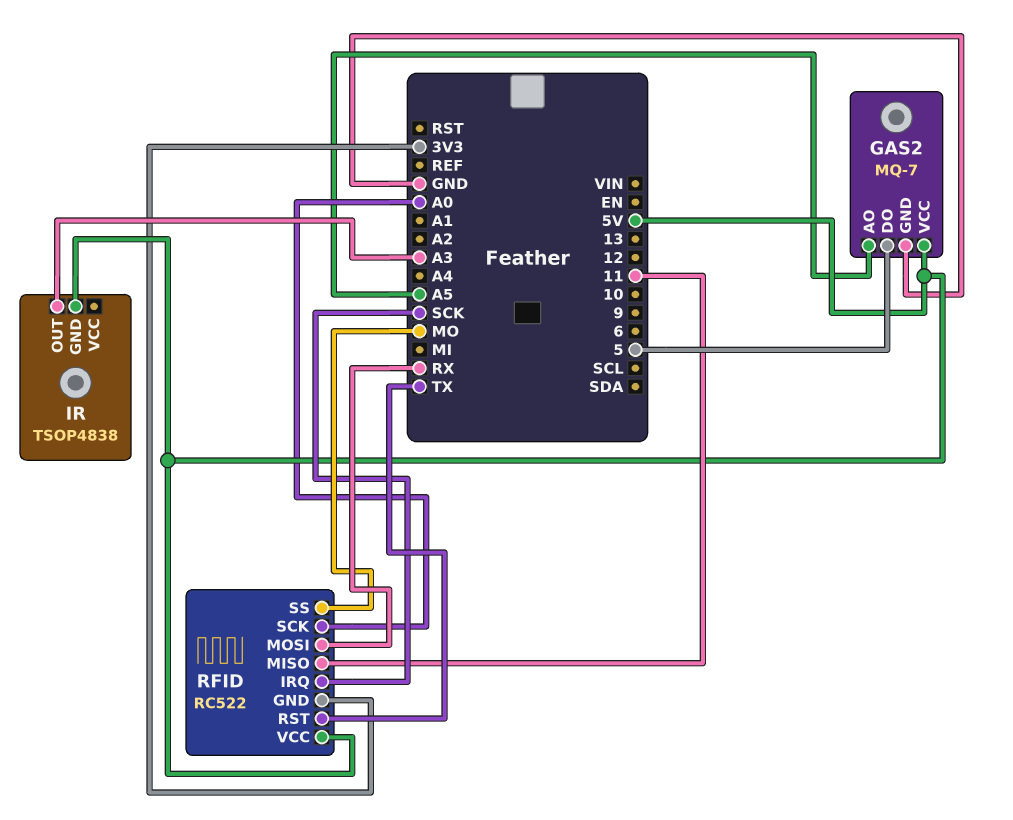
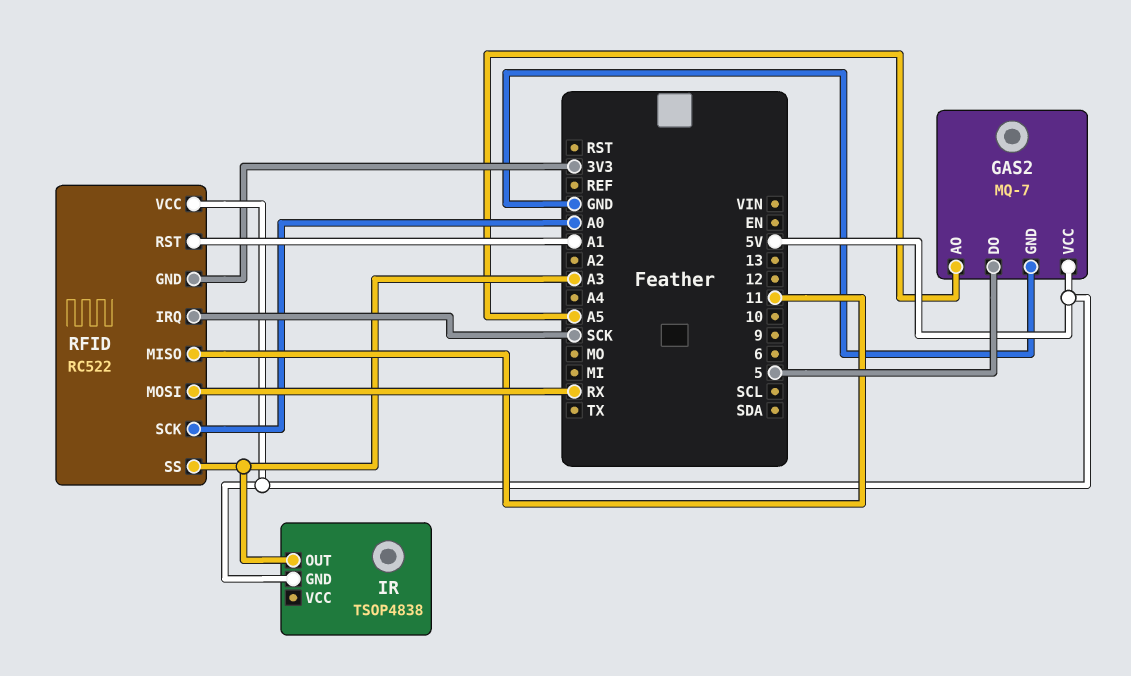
RFID pin RST: TX -> A1
RFID pin SS: MO -> A3

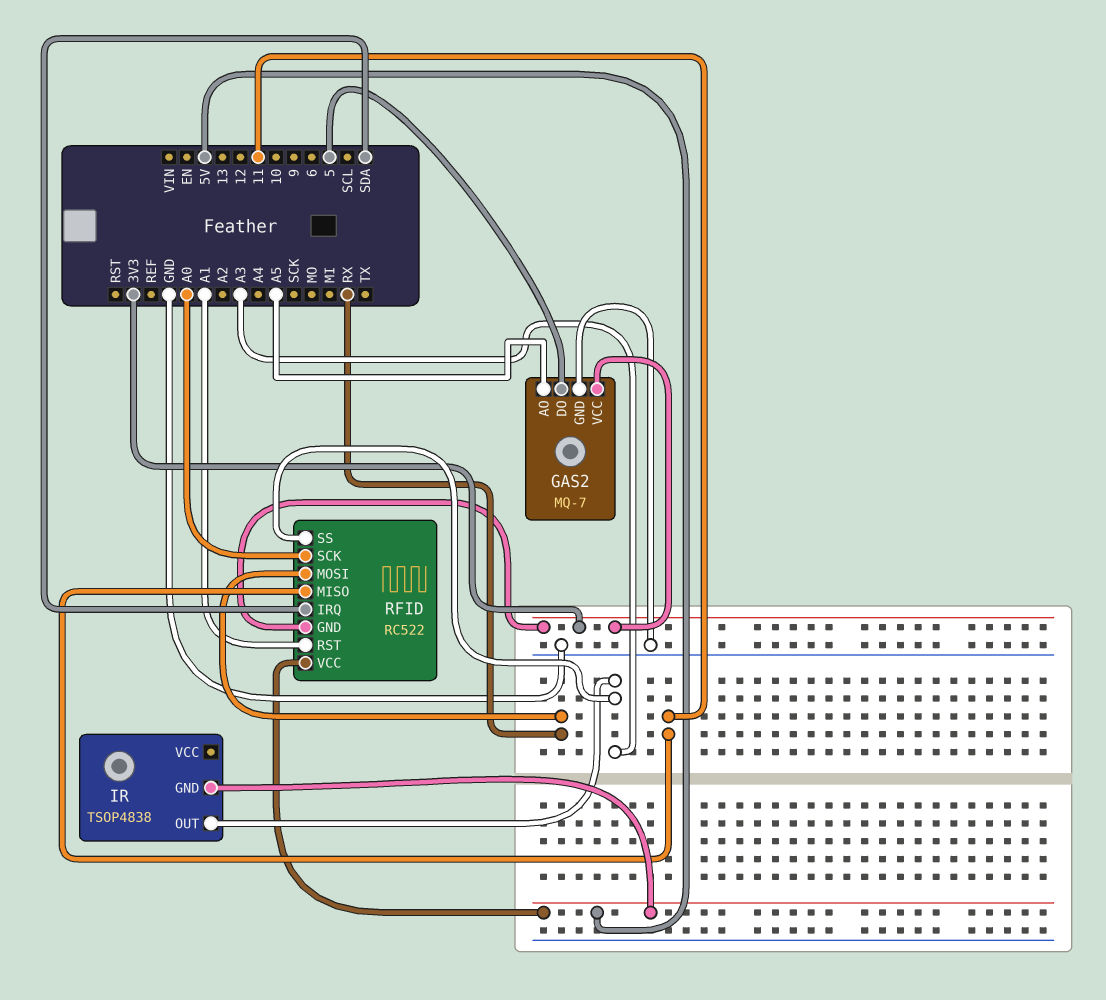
GAS2 pin VCC: 5V -> 3V3
RFID pin IRQ: SCK -> SDA

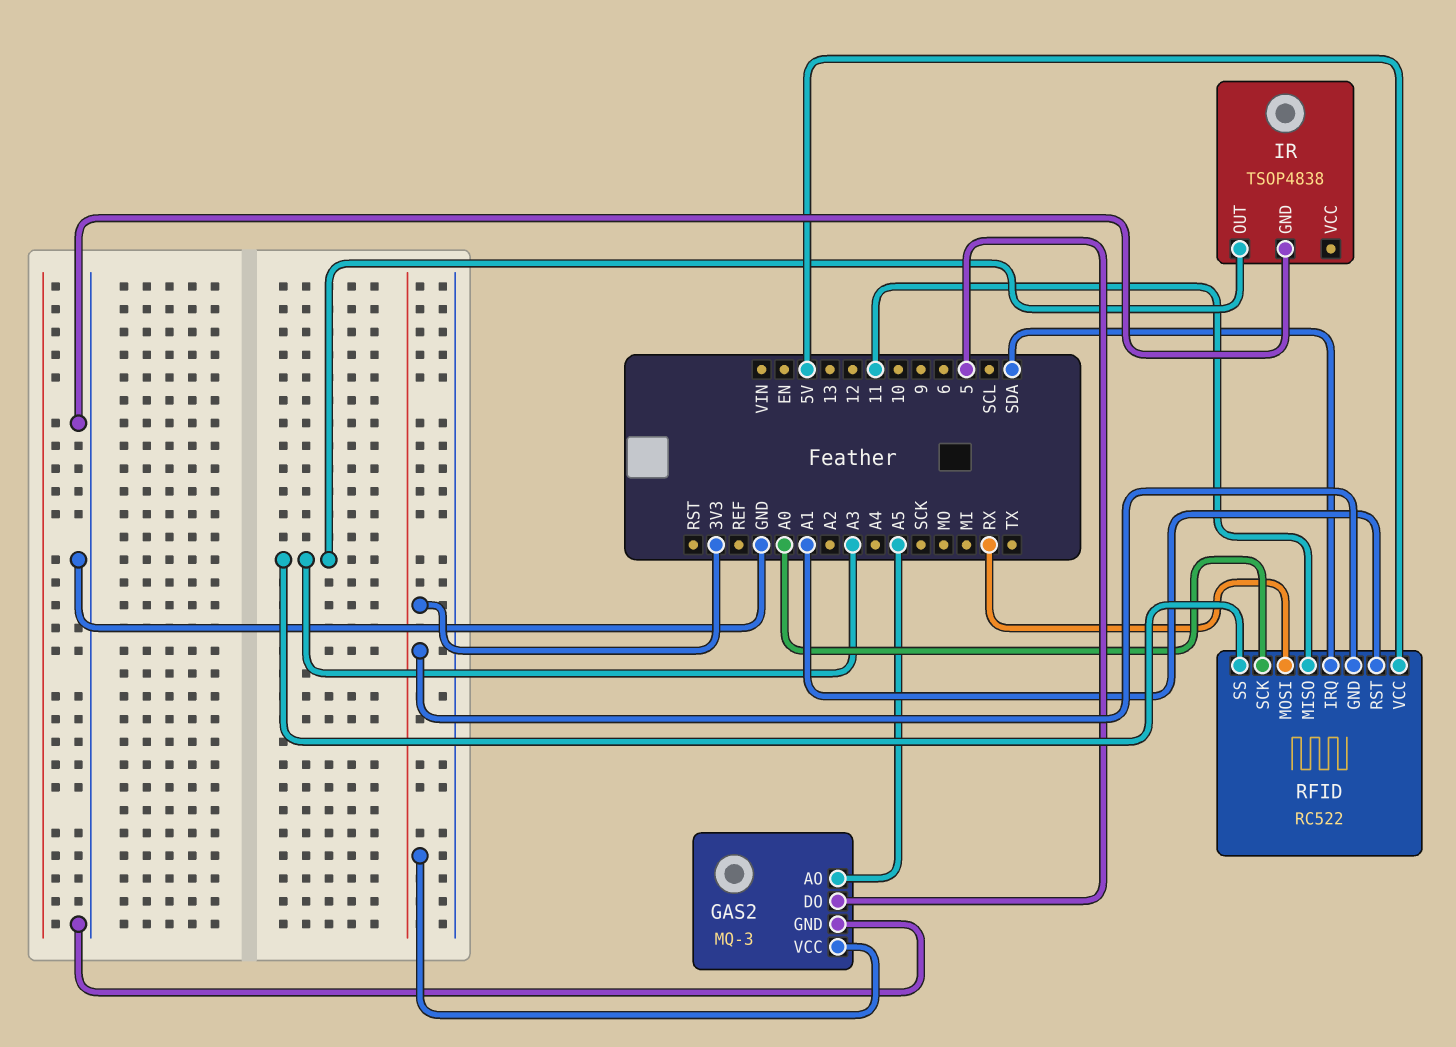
GAS2: MQ-7 -> MQ-3
IR pin GND: 5V -> GND

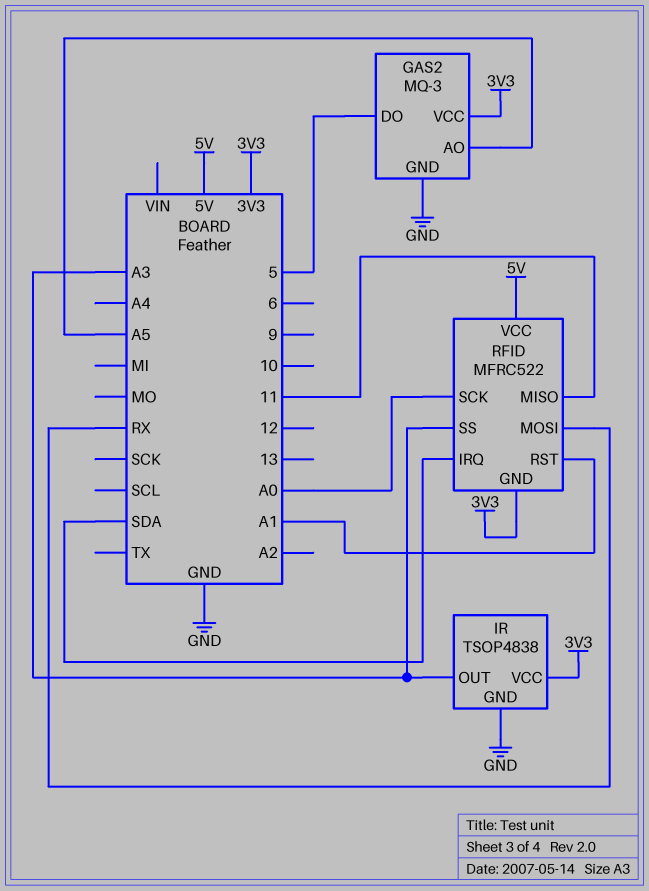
IR pin VCC: none -> 3V3
RFID: RC522 -> MFRC522

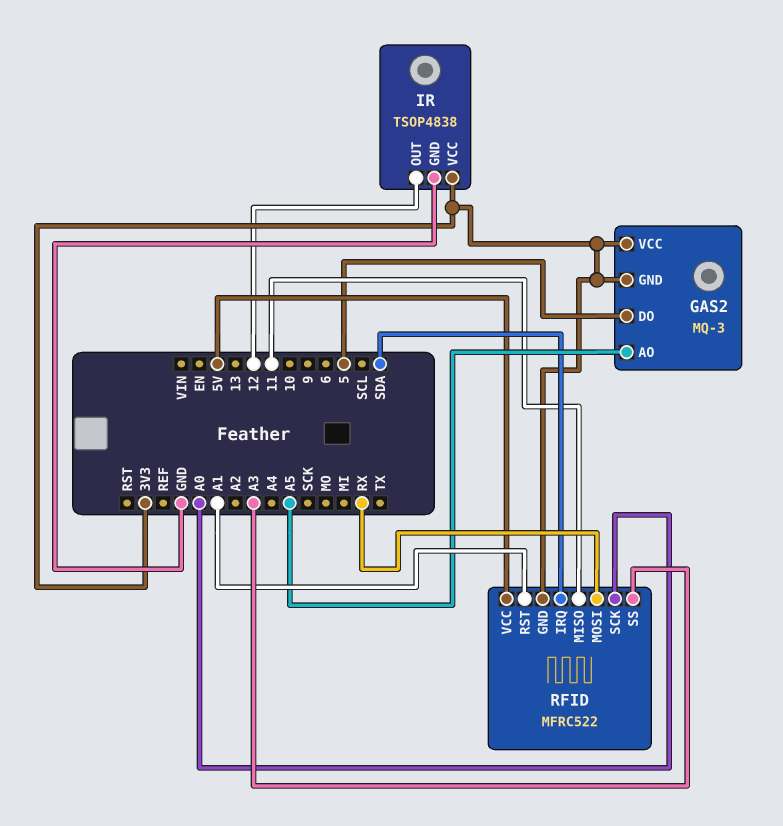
GAS2 pin GND: GND -> 3V3
IR pin OUT: A3 -> 12

